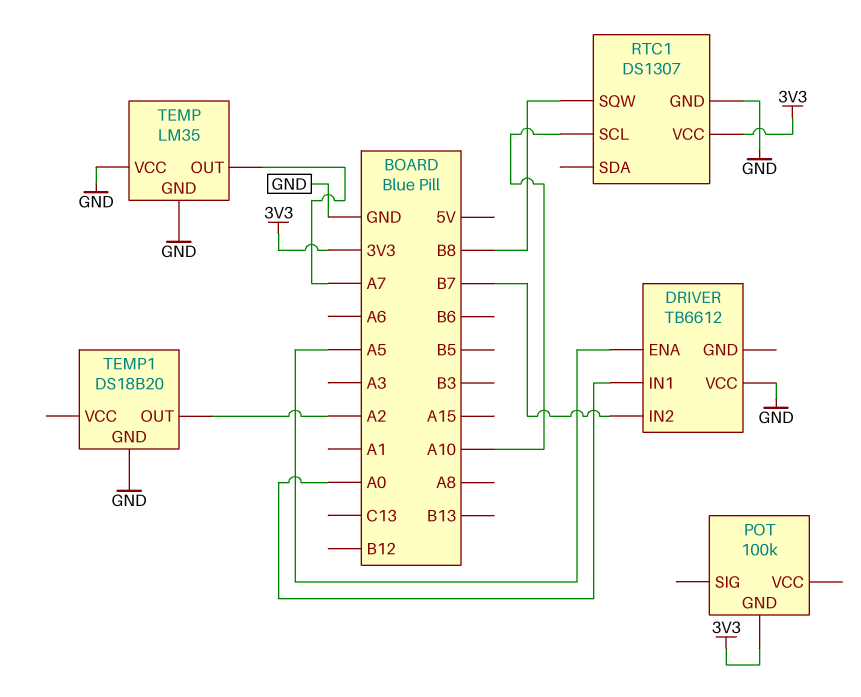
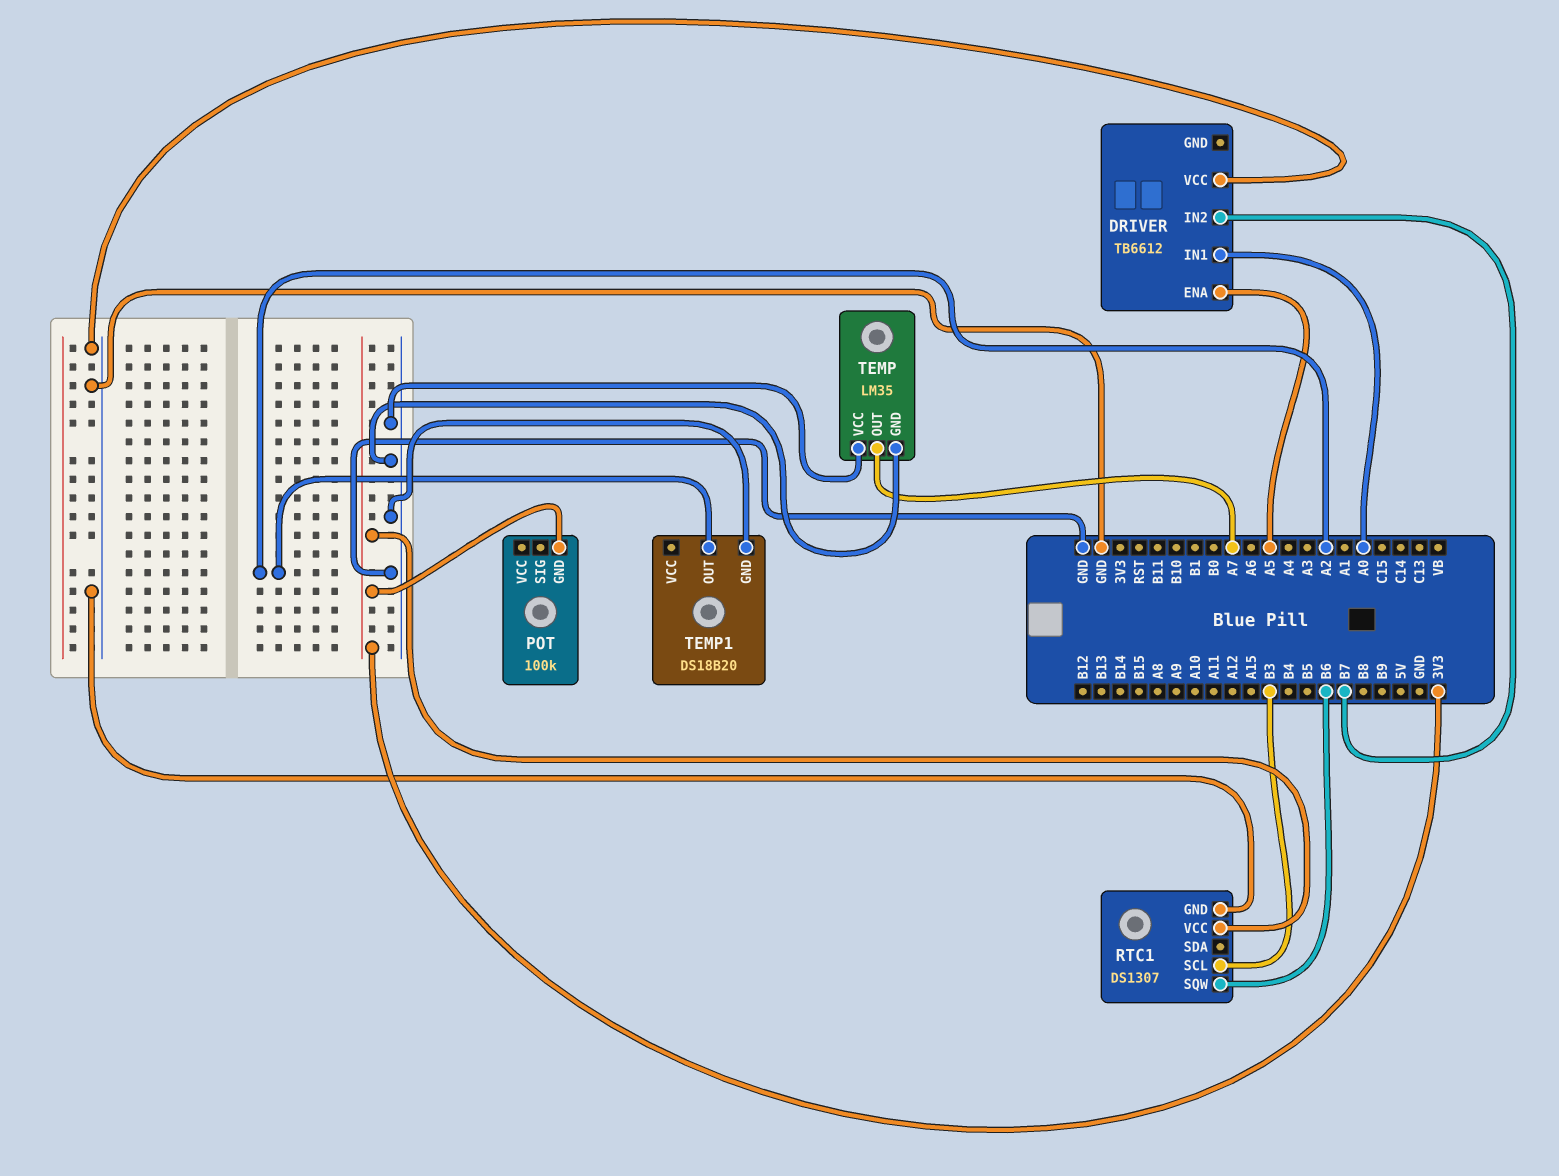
RTC1 pin SCL: A10 -> B3
RTC1 pin SQW: B8 -> B6

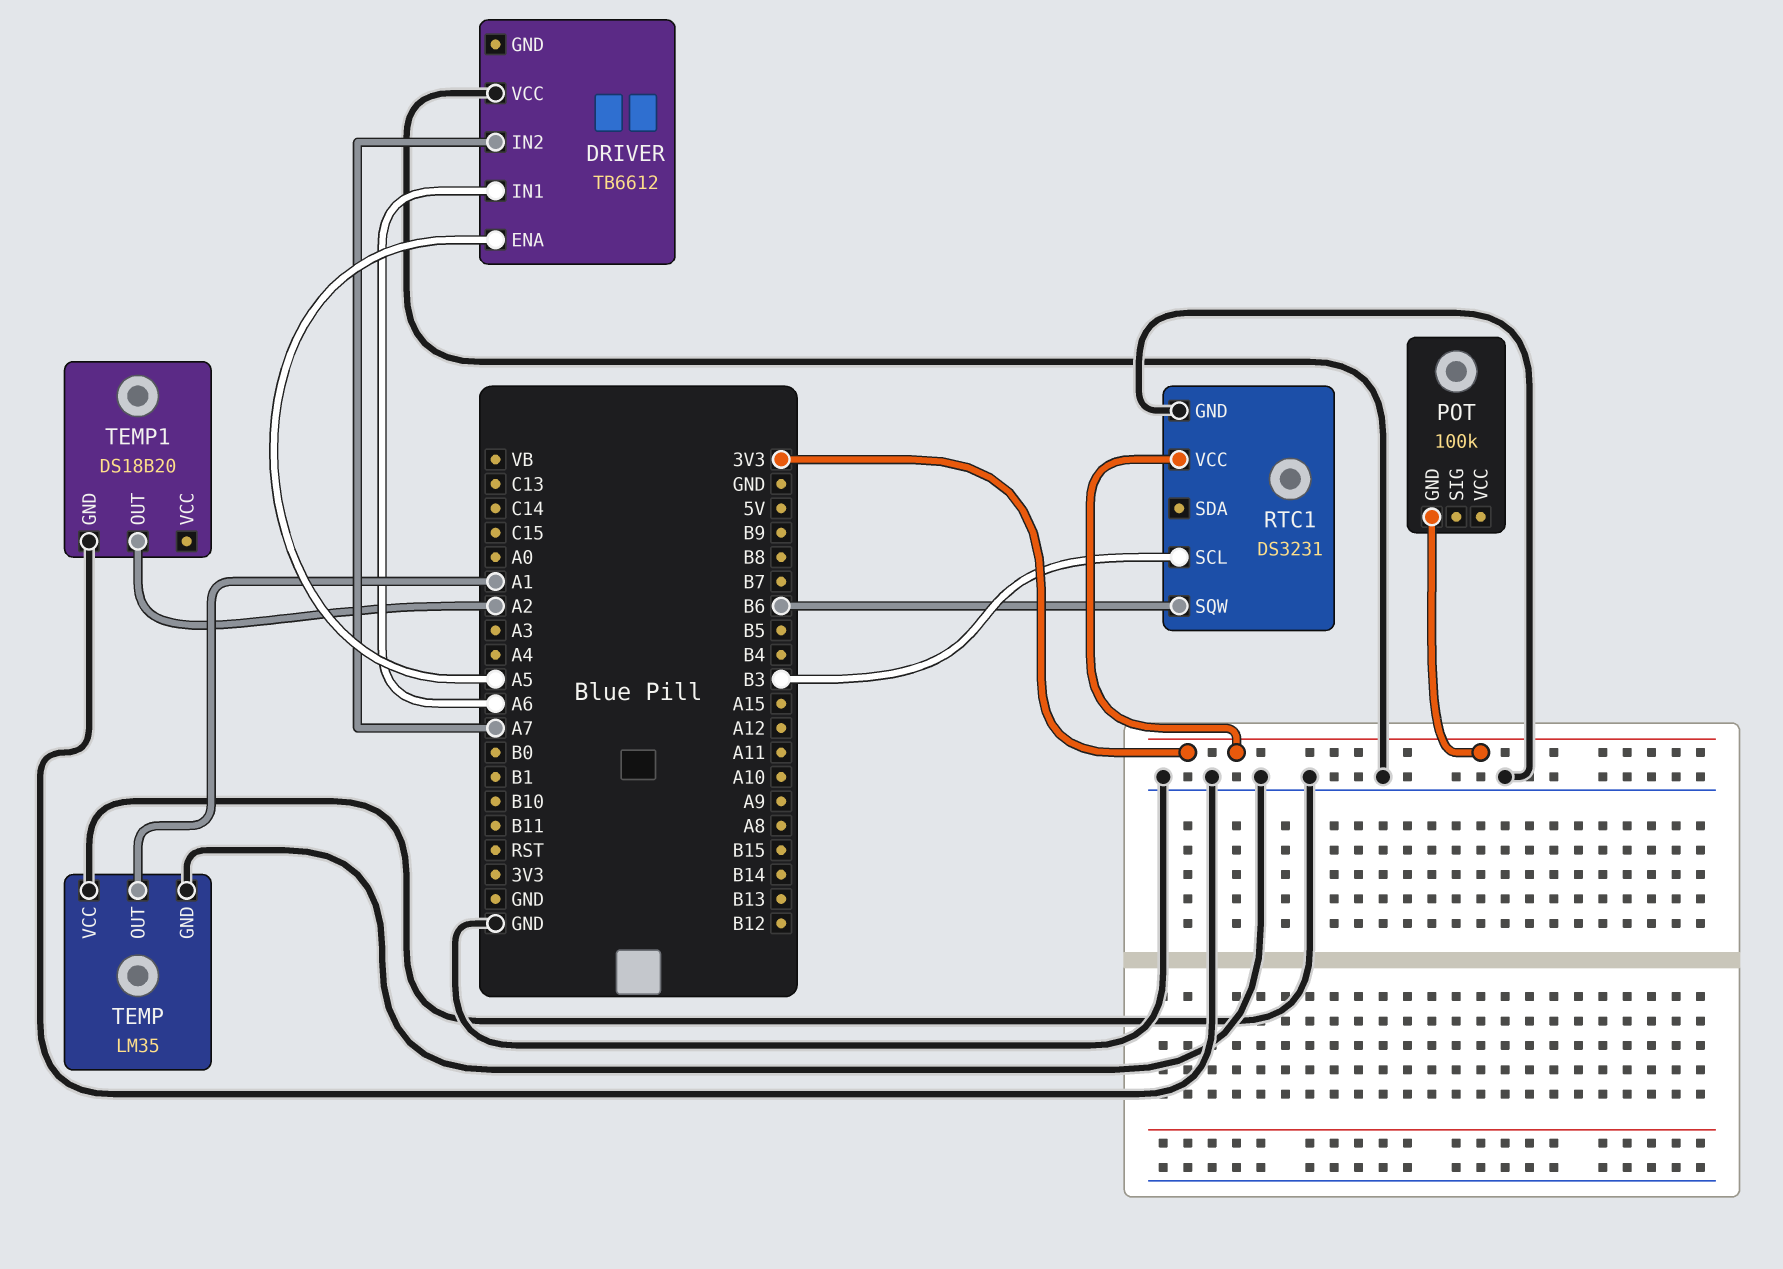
DRIVER pin IN1: A0 -> A6
DRIVER pin IN2: B7 -> A7
RTC1: DS1307 -> DS3231
TEMP pin OUT: A7 -> A1

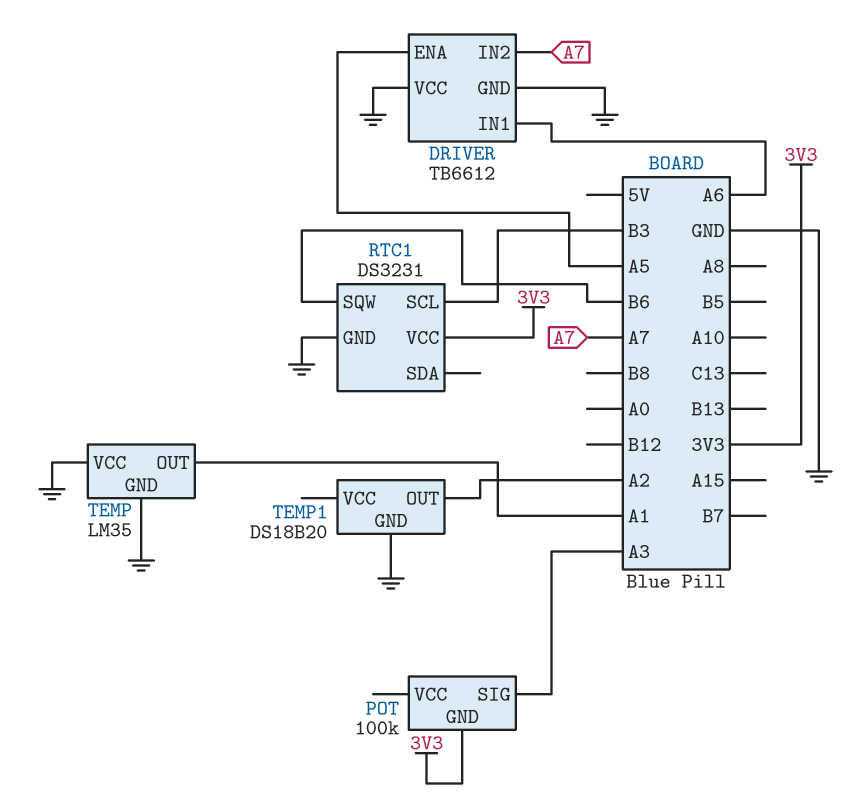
DRIVER pin GND: none -> GND
POT pin SIG: none -> A3

